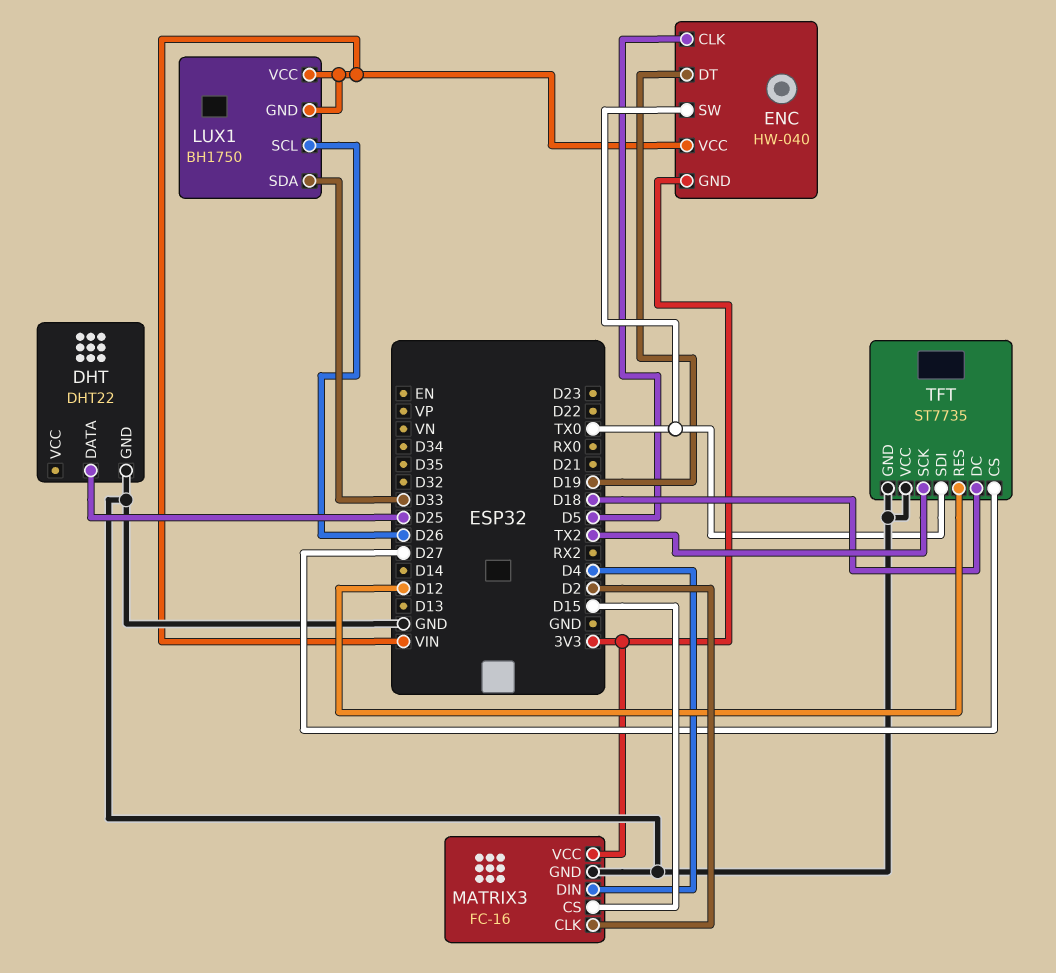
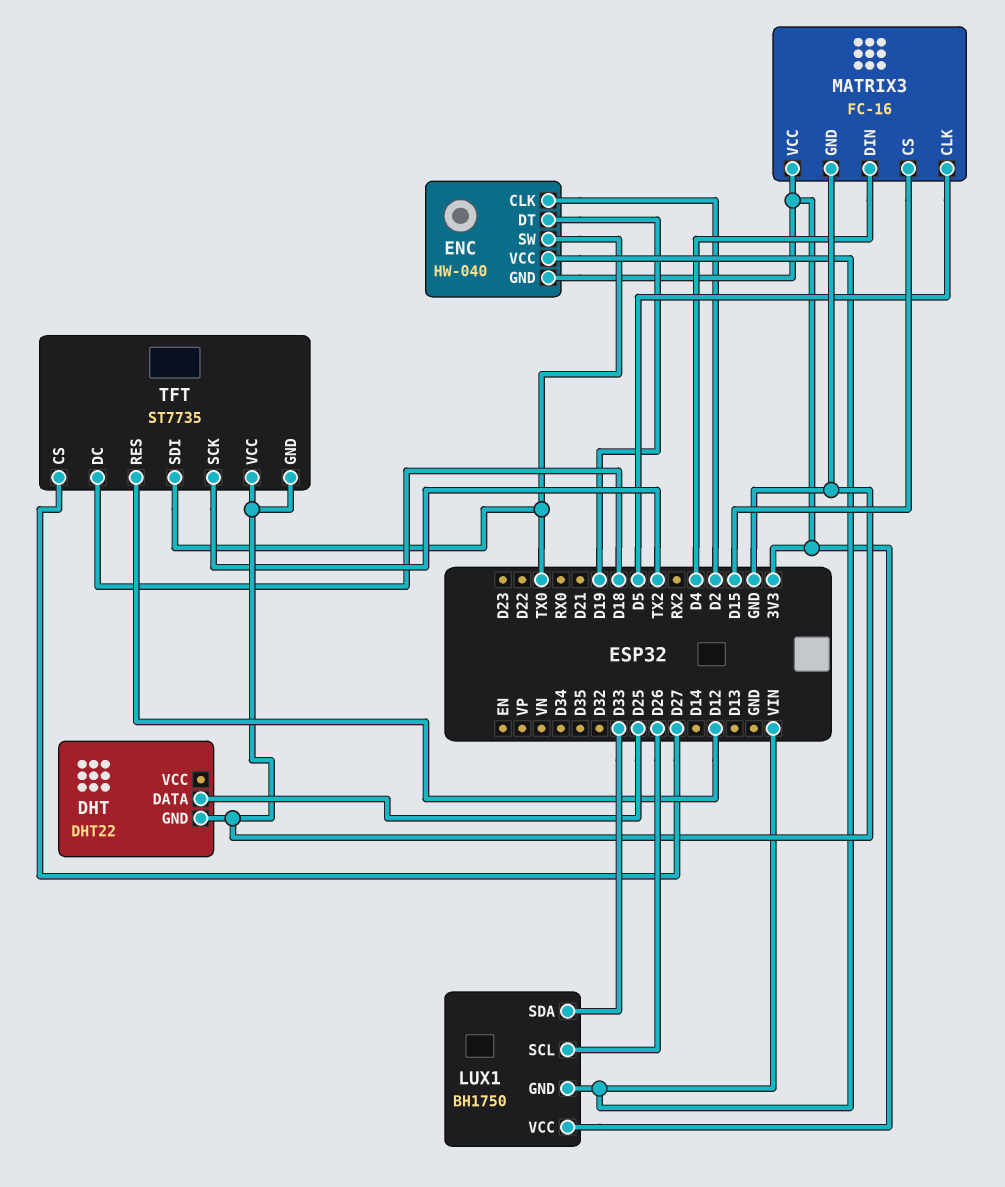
ENC pin CLK: D5 -> D2
LUX1 pin VCC: VIN -> 3V3
MATRIX3 pin CLK: D2 -> D5

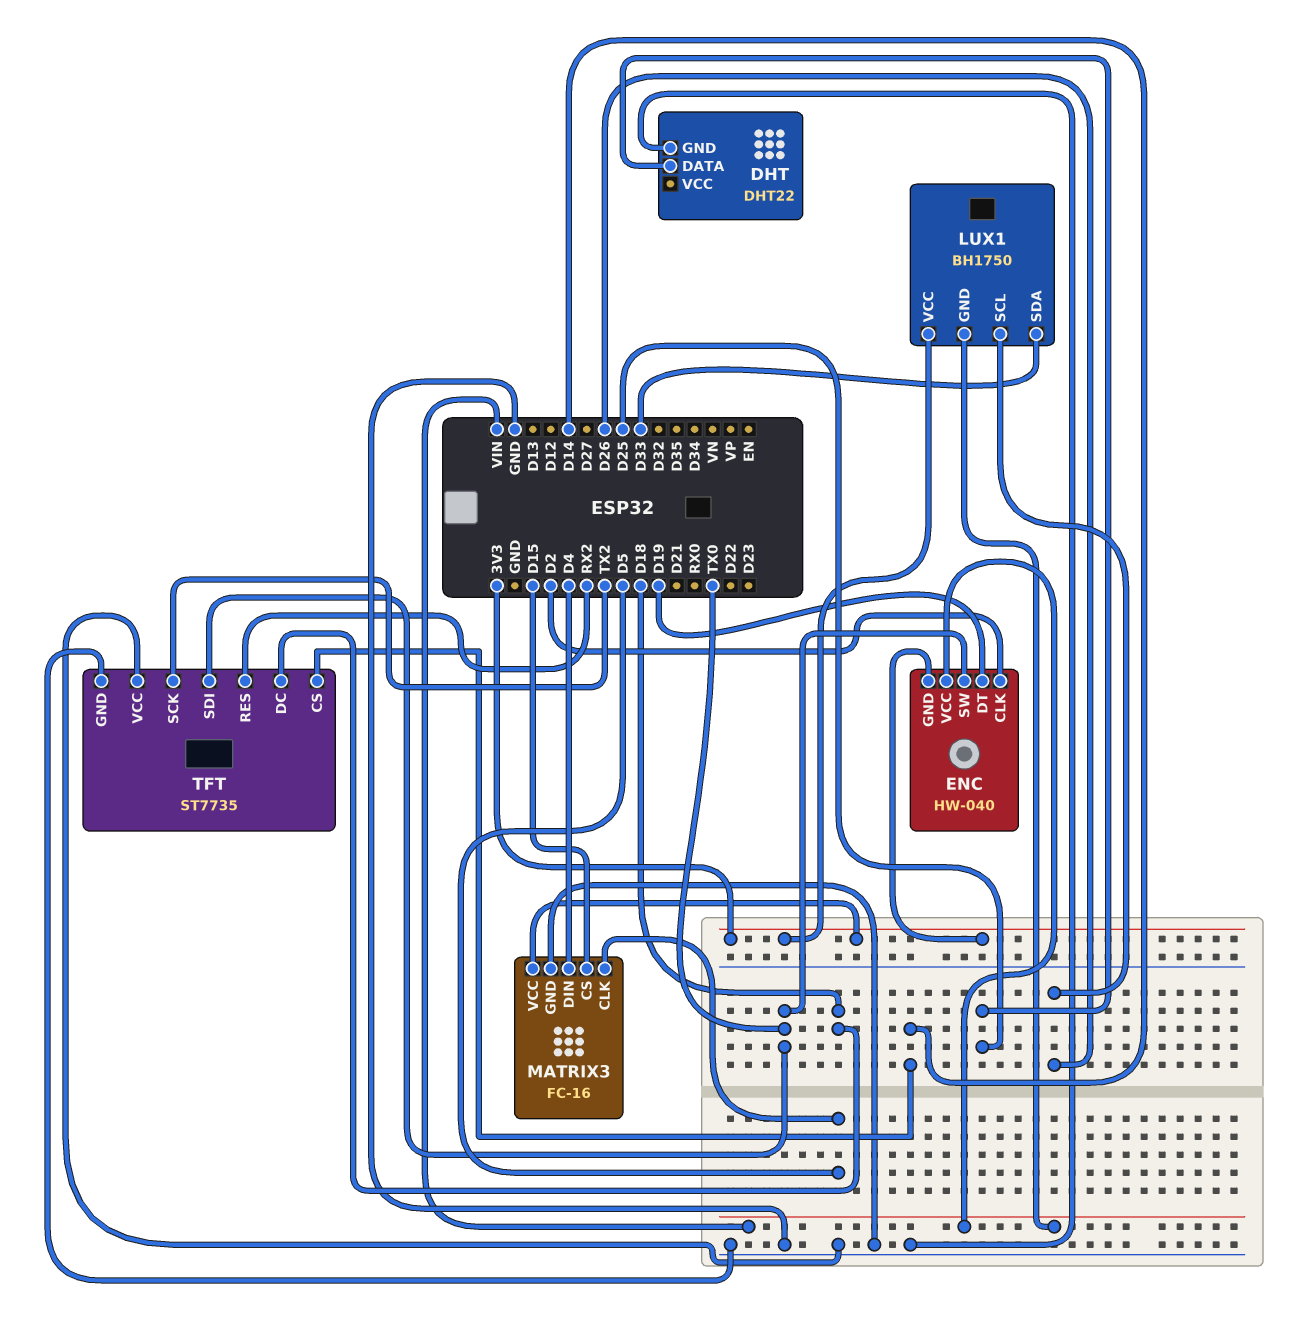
TFT pin CS: D27 -> D14
TFT pin RES: D12 -> RX2

